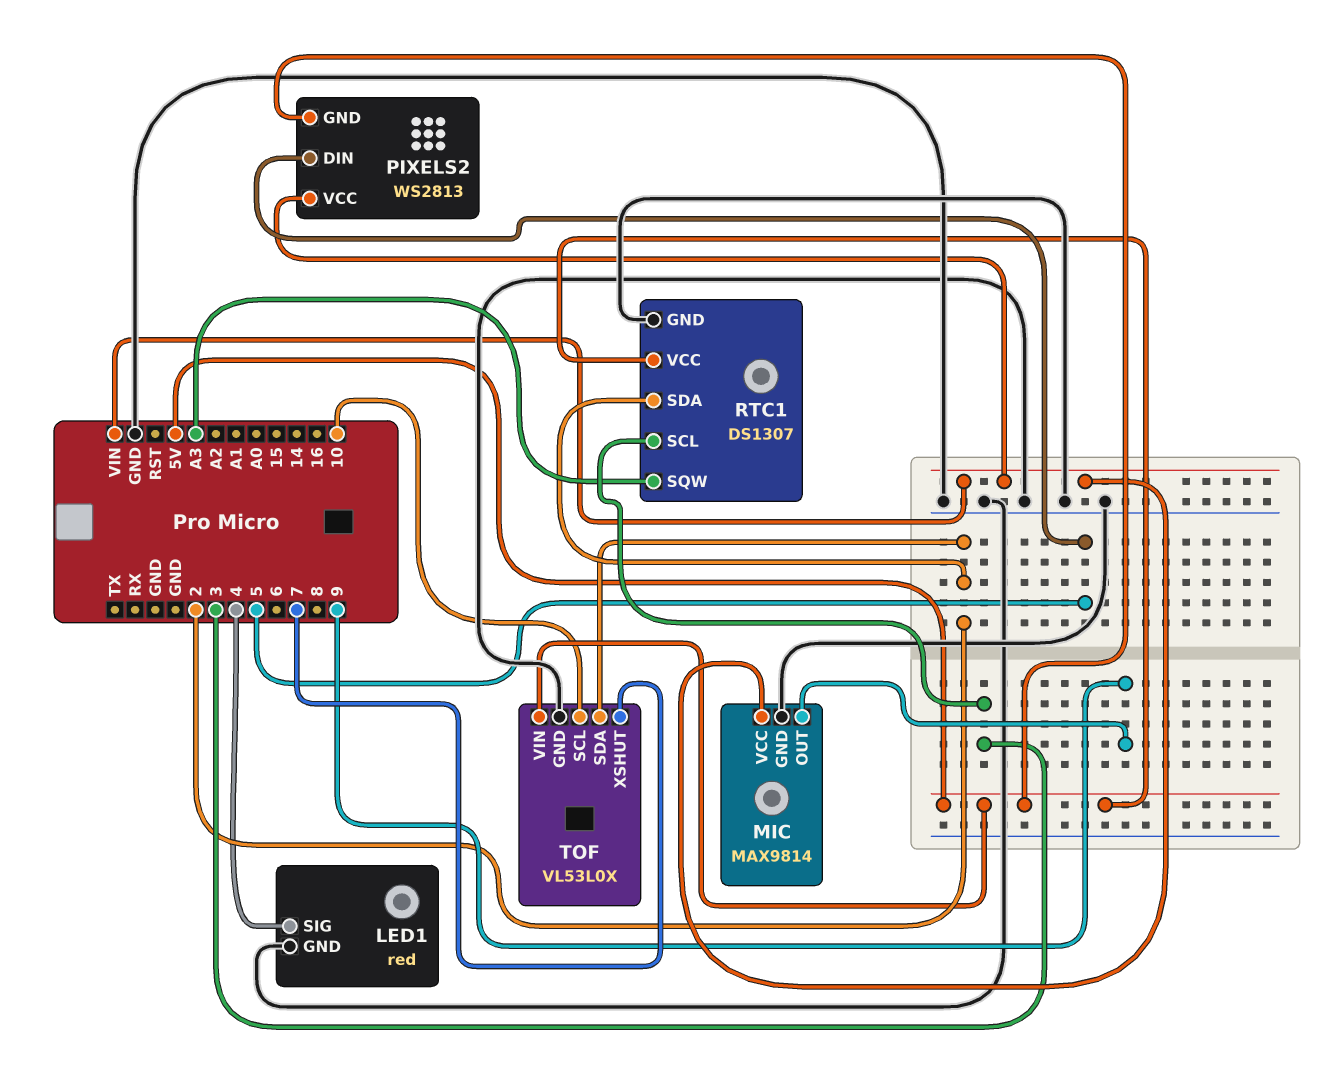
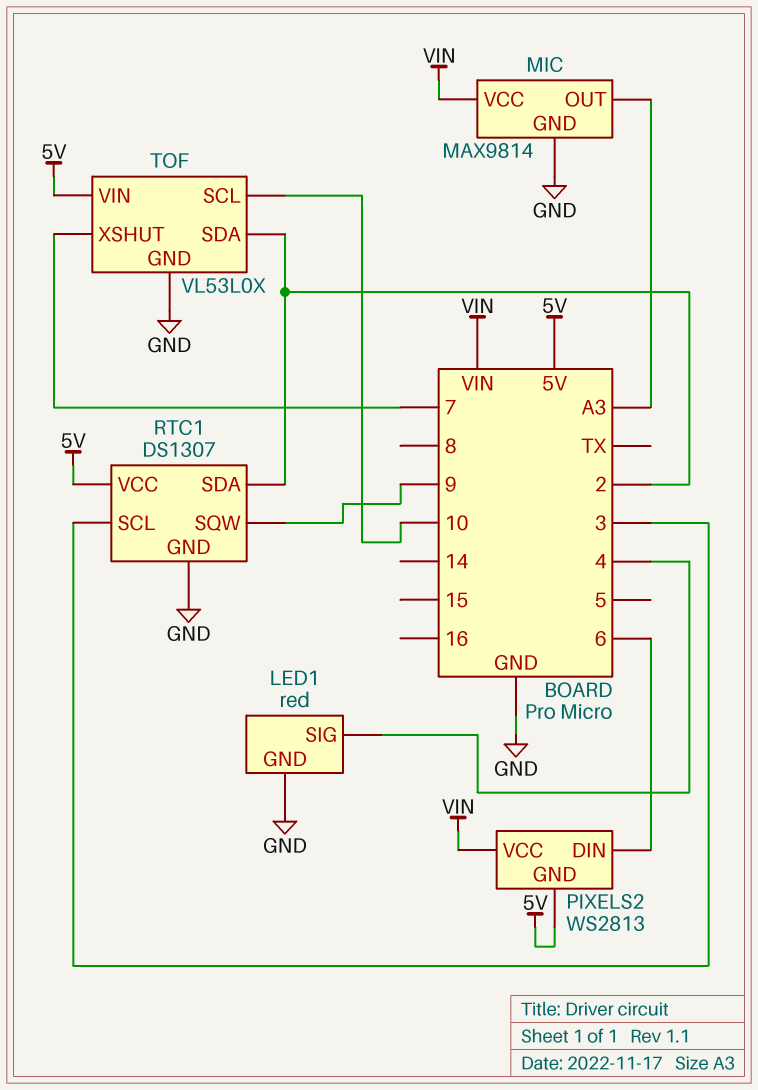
MIC pin OUT: 9 -> A3
PIXELS2 pin DIN: 5 -> 6
RTC1 pin SQW: A3 -> 9

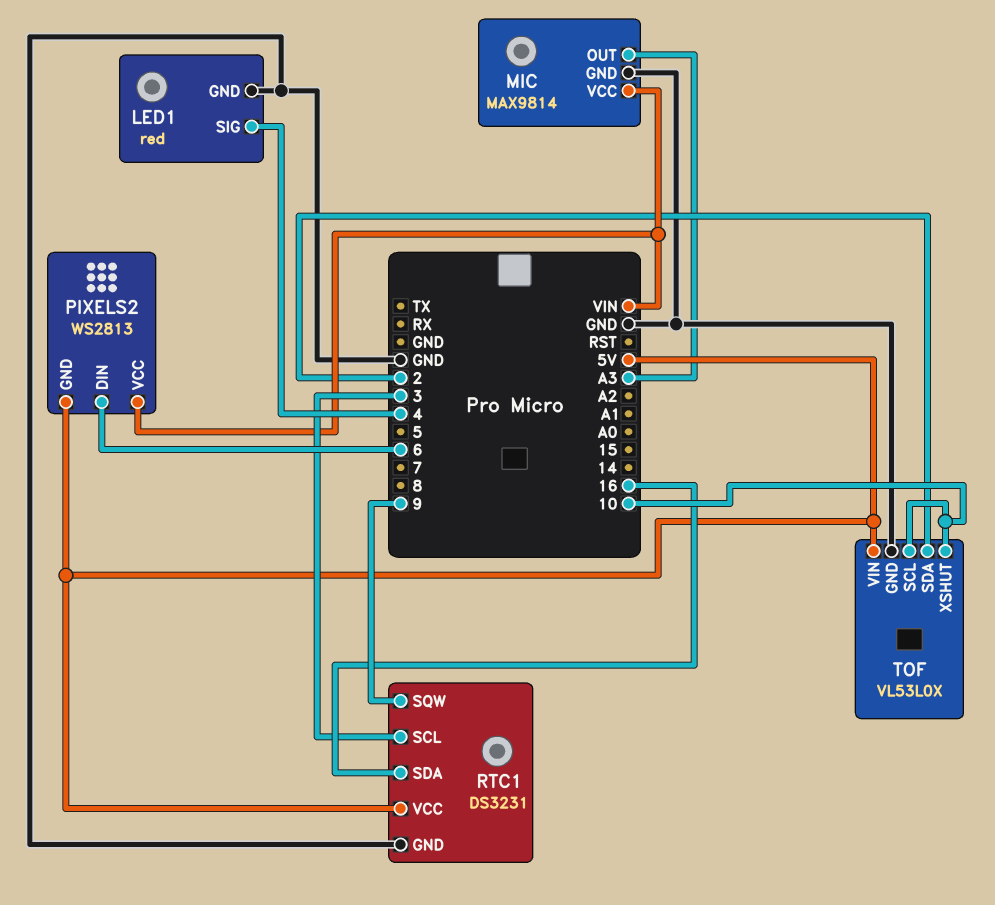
RTC1: DS1307 -> DS3231
RTC1 pin SDA: 2 -> 16
TOF pin XSHUT: 7 -> 10

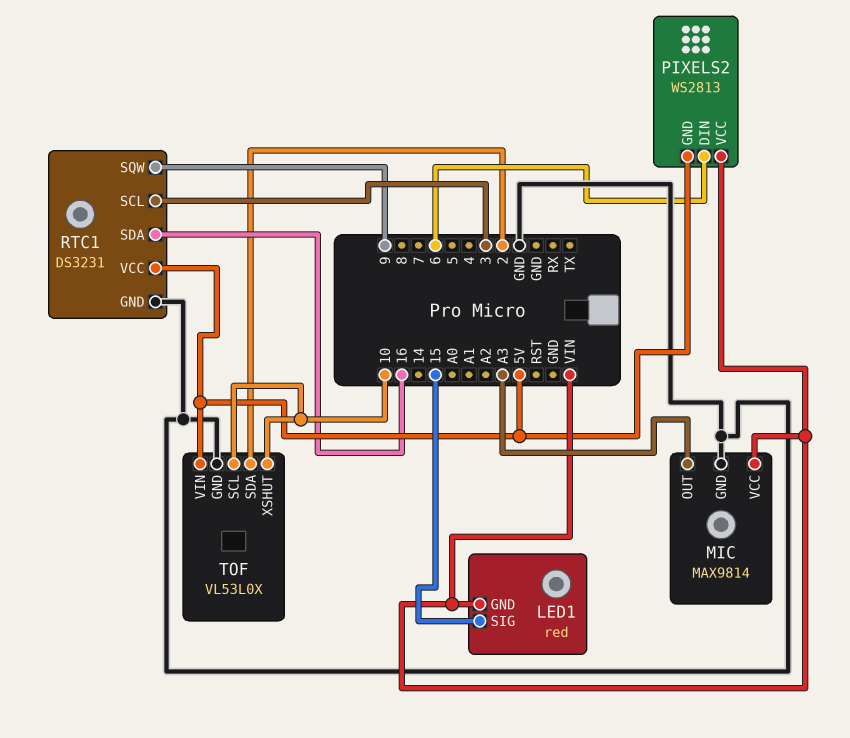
LED1 pin GND: GND -> VIN
LED1 pin SIG: 4 -> 15

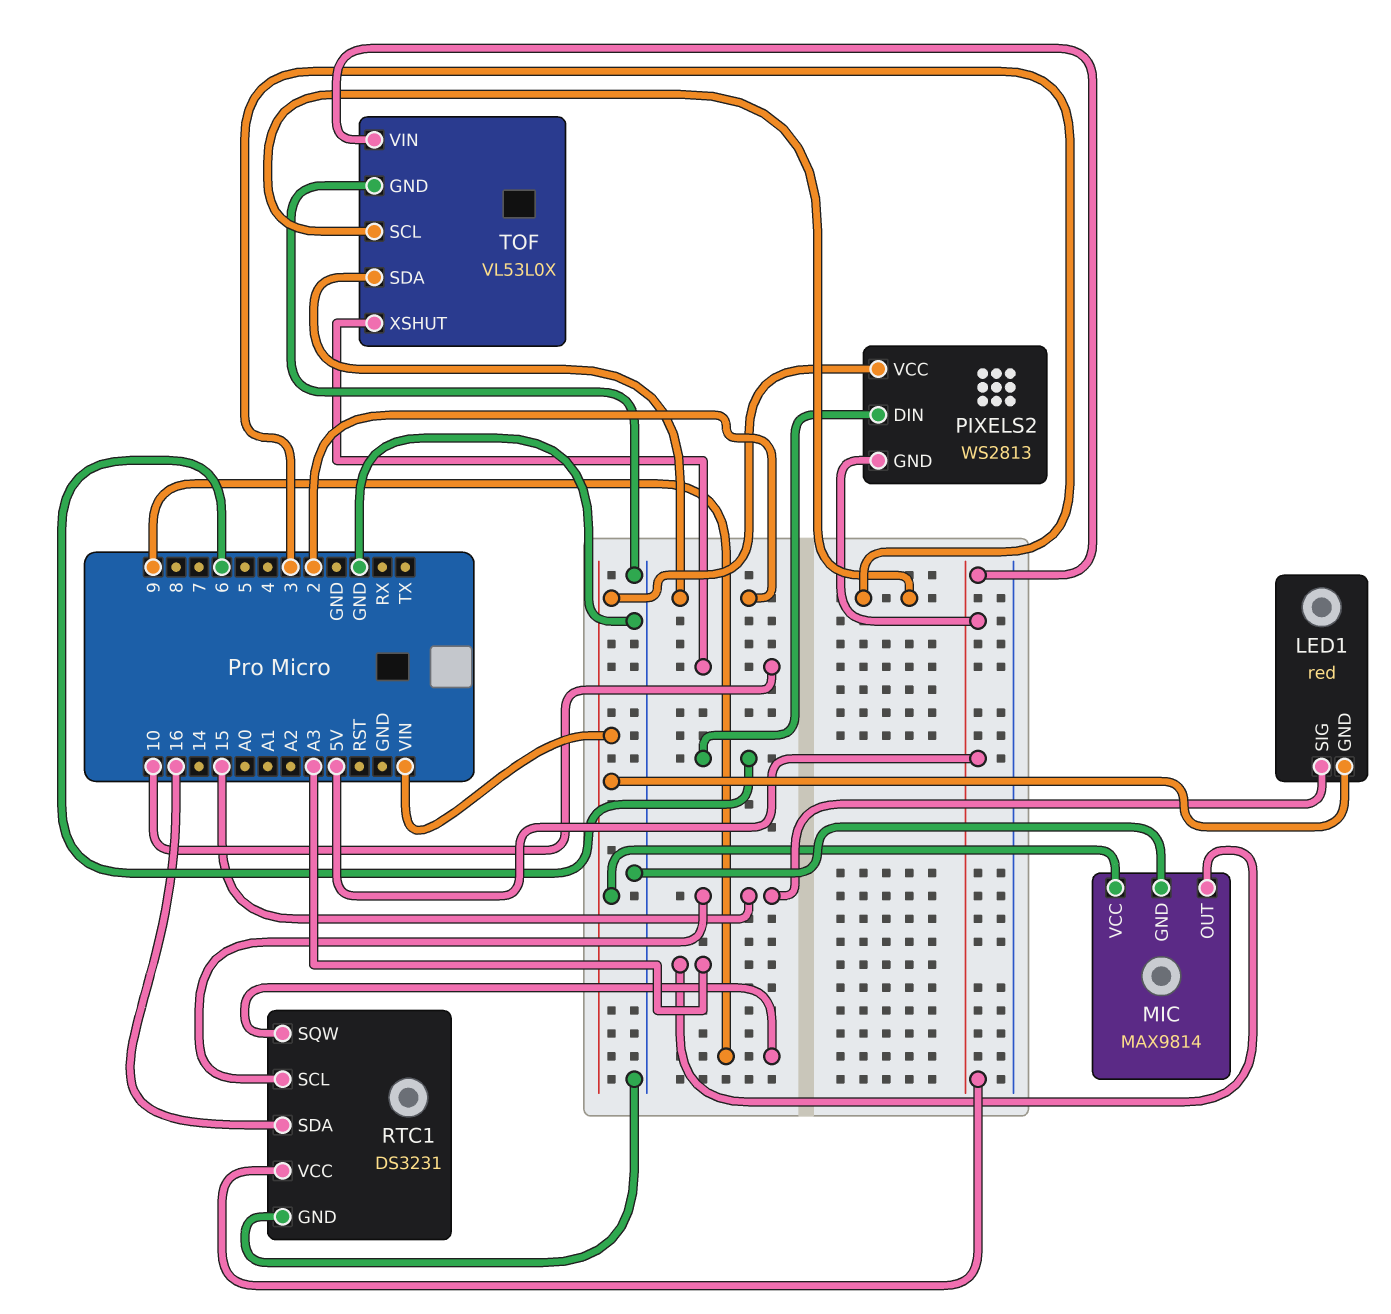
RTC1 pin SCL: 3 -> 15
TOF pin SCL: 10 -> 3

